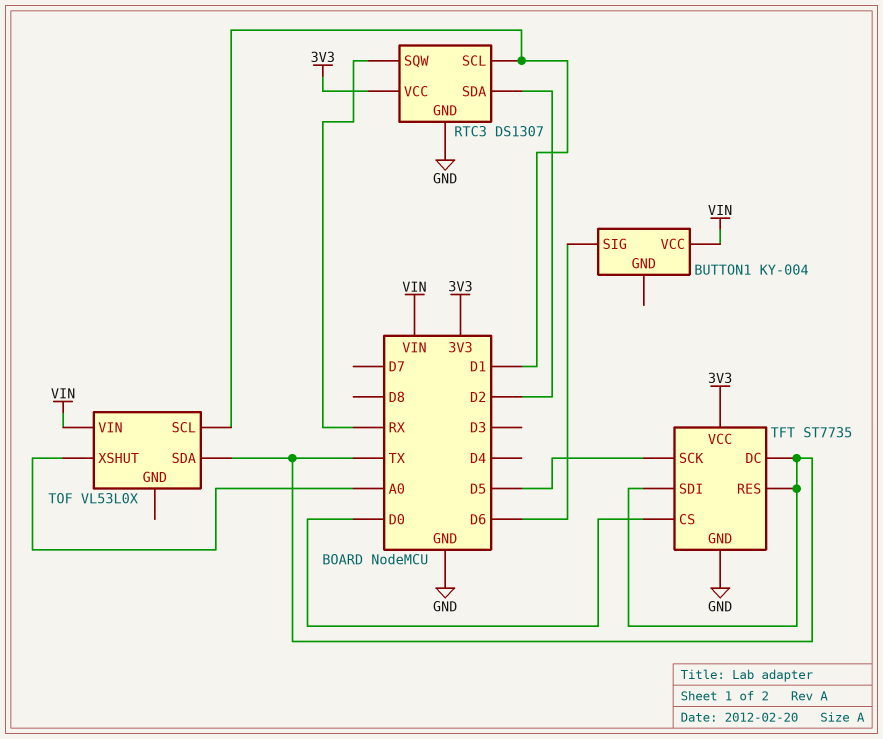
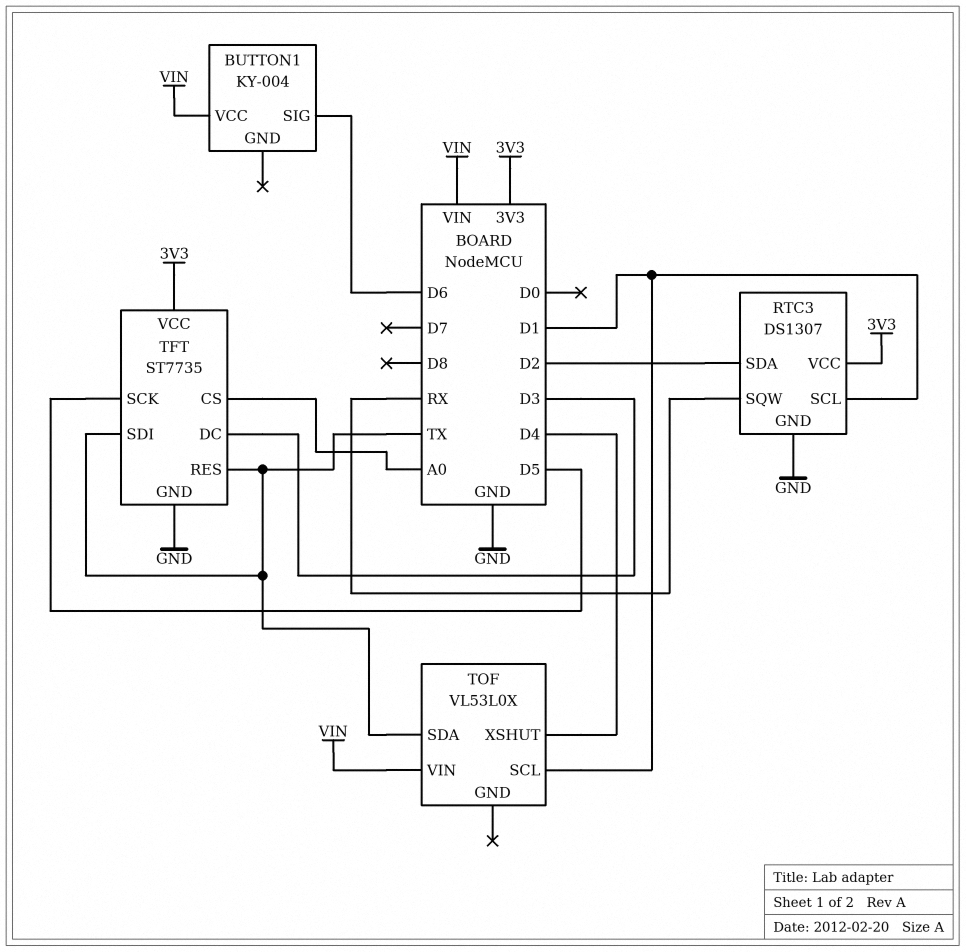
TFT pin CS: D0 -> A0
TFT pin DC: TX -> D3
TOF pin XSHUT: A0 -> D4

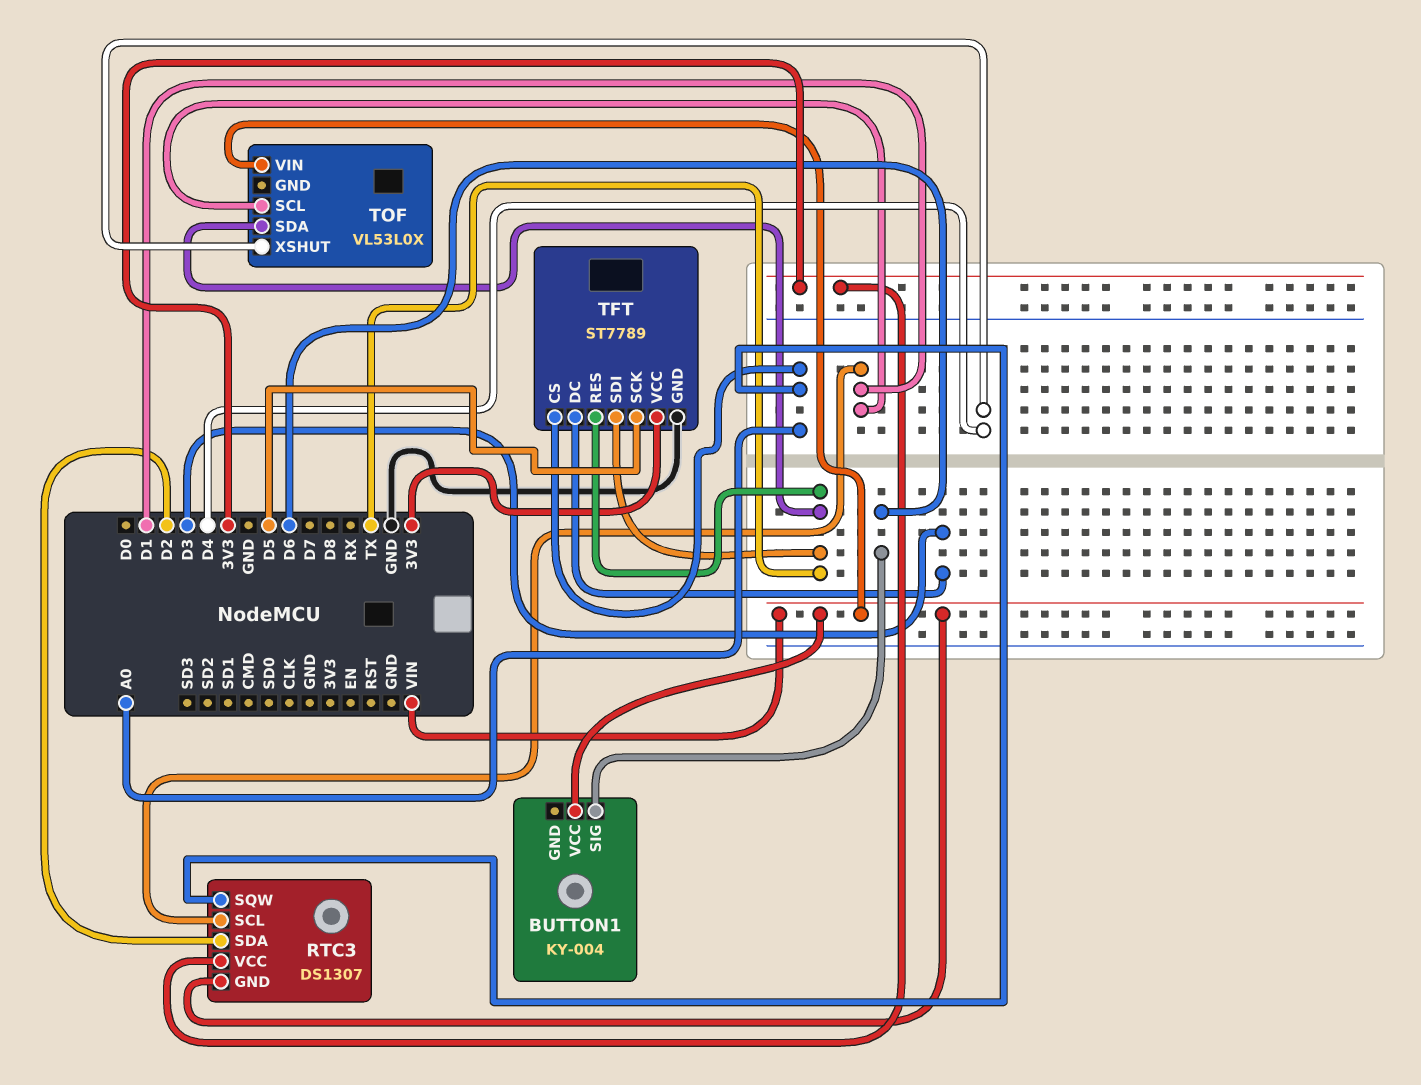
RTC3 pin GND: GND -> VIN
RTC3 pin SQW: RX -> A0
TFT: ST7735 -> ST7789

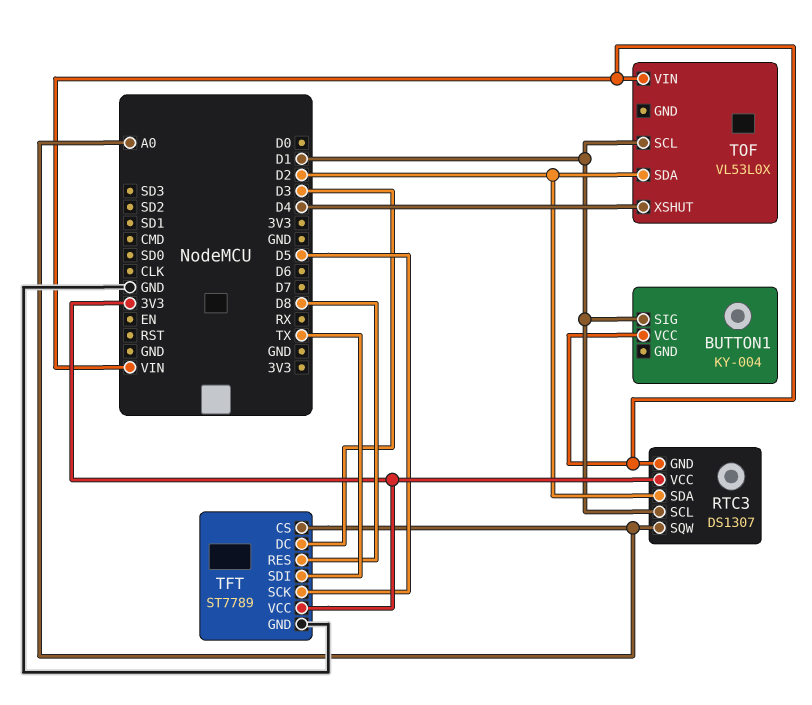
BUTTON1 pin SIG: D6 -> D1
TFT pin RES: TX -> D8
TOF pin SDA: TX -> D2

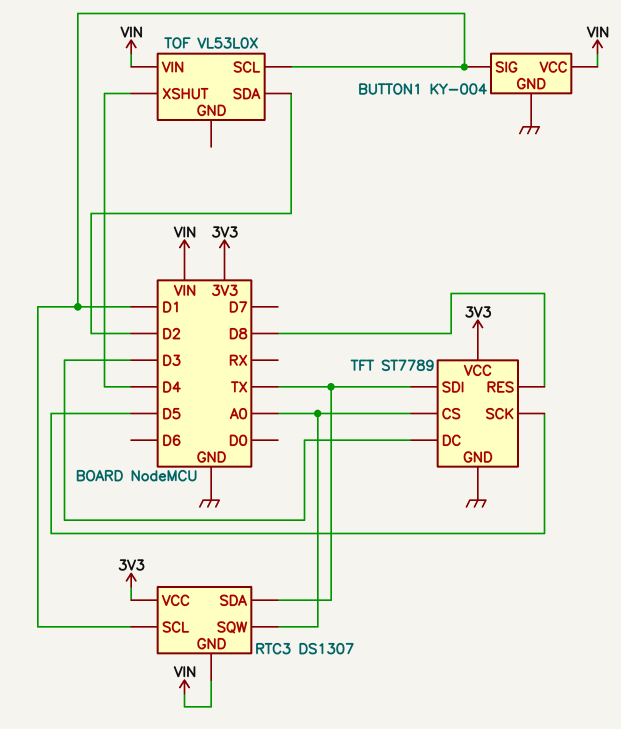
BUTTON1 pin GND: none -> GND
RTC3 pin SDA: D2 -> TX

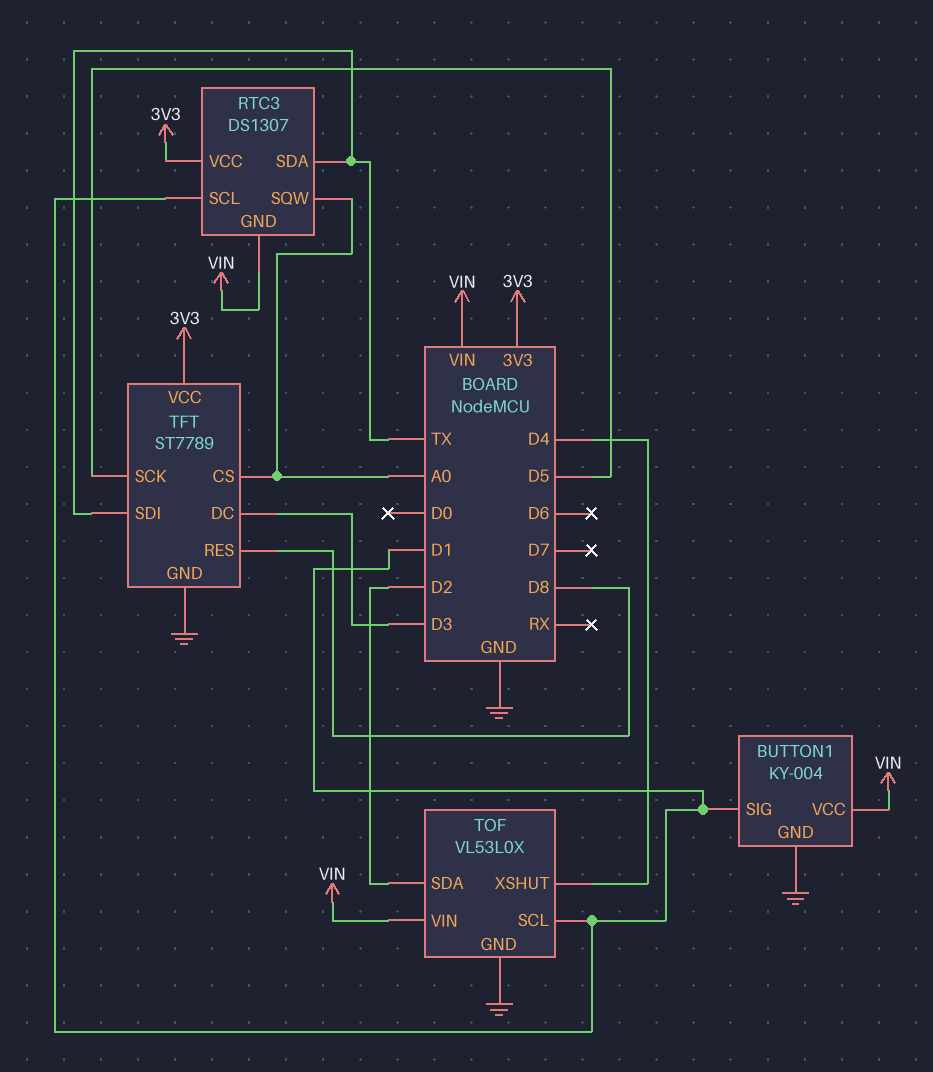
TOF pin GND: none -> GND

